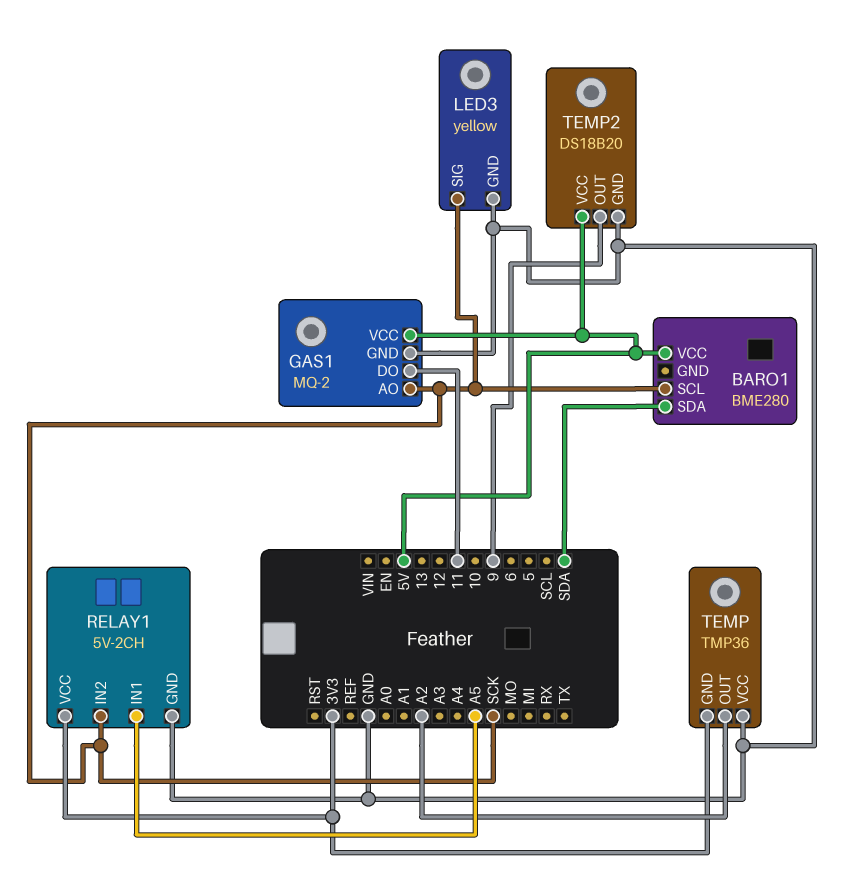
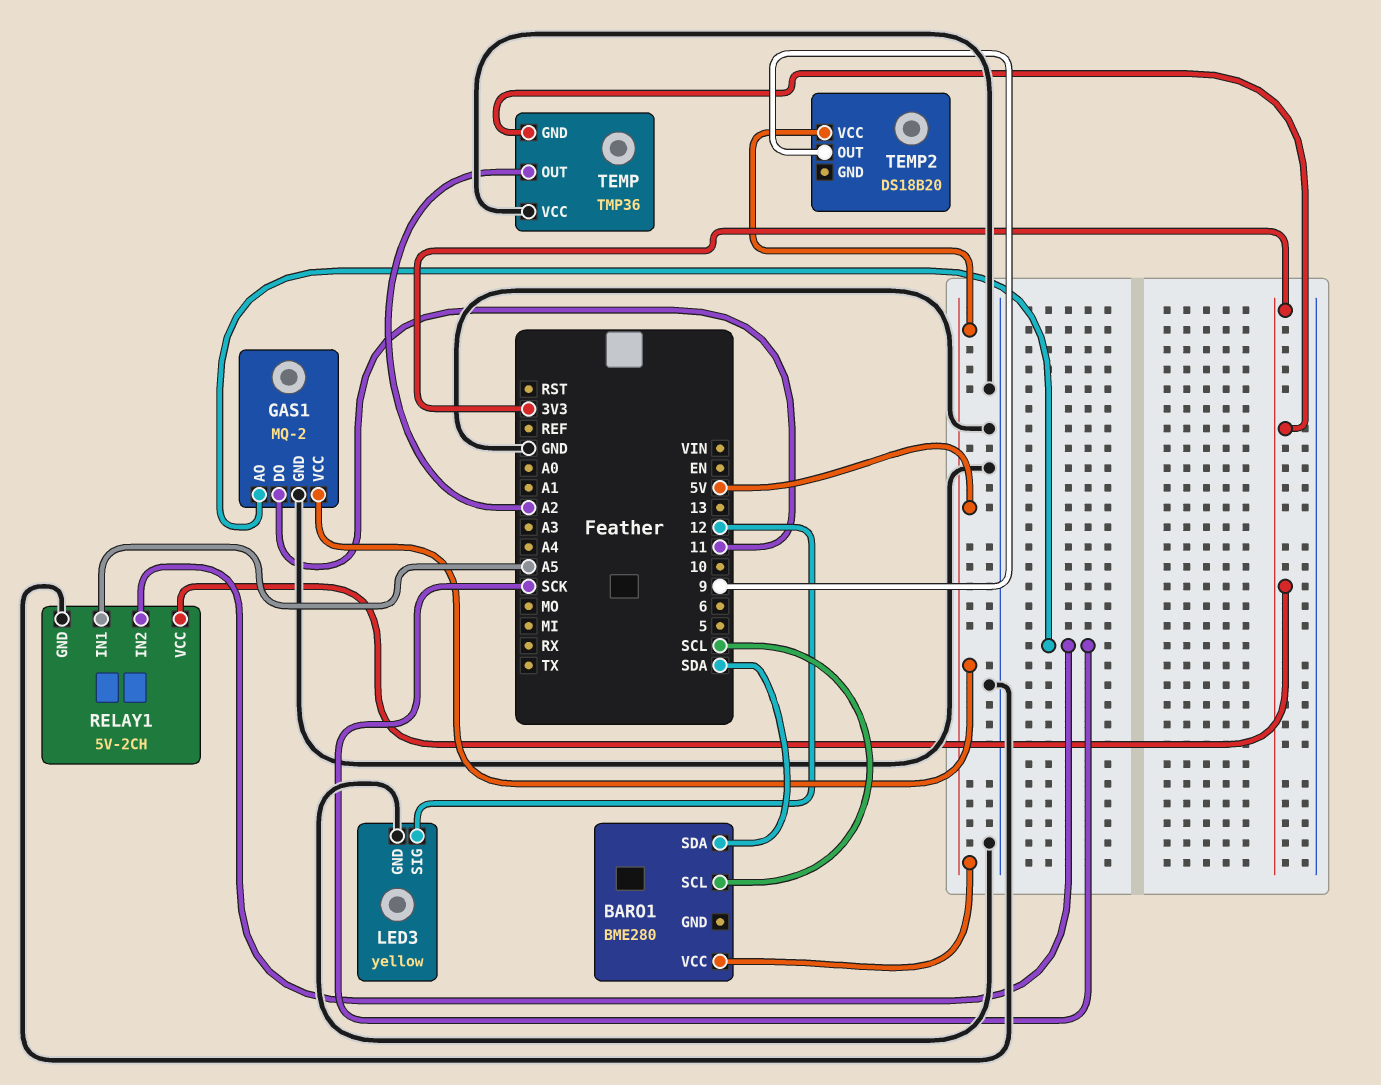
BARO1 pin SCL: SCK -> SCL
LED3 pin SIG: SCK -> 12
TEMP2 pin GND: GND -> none

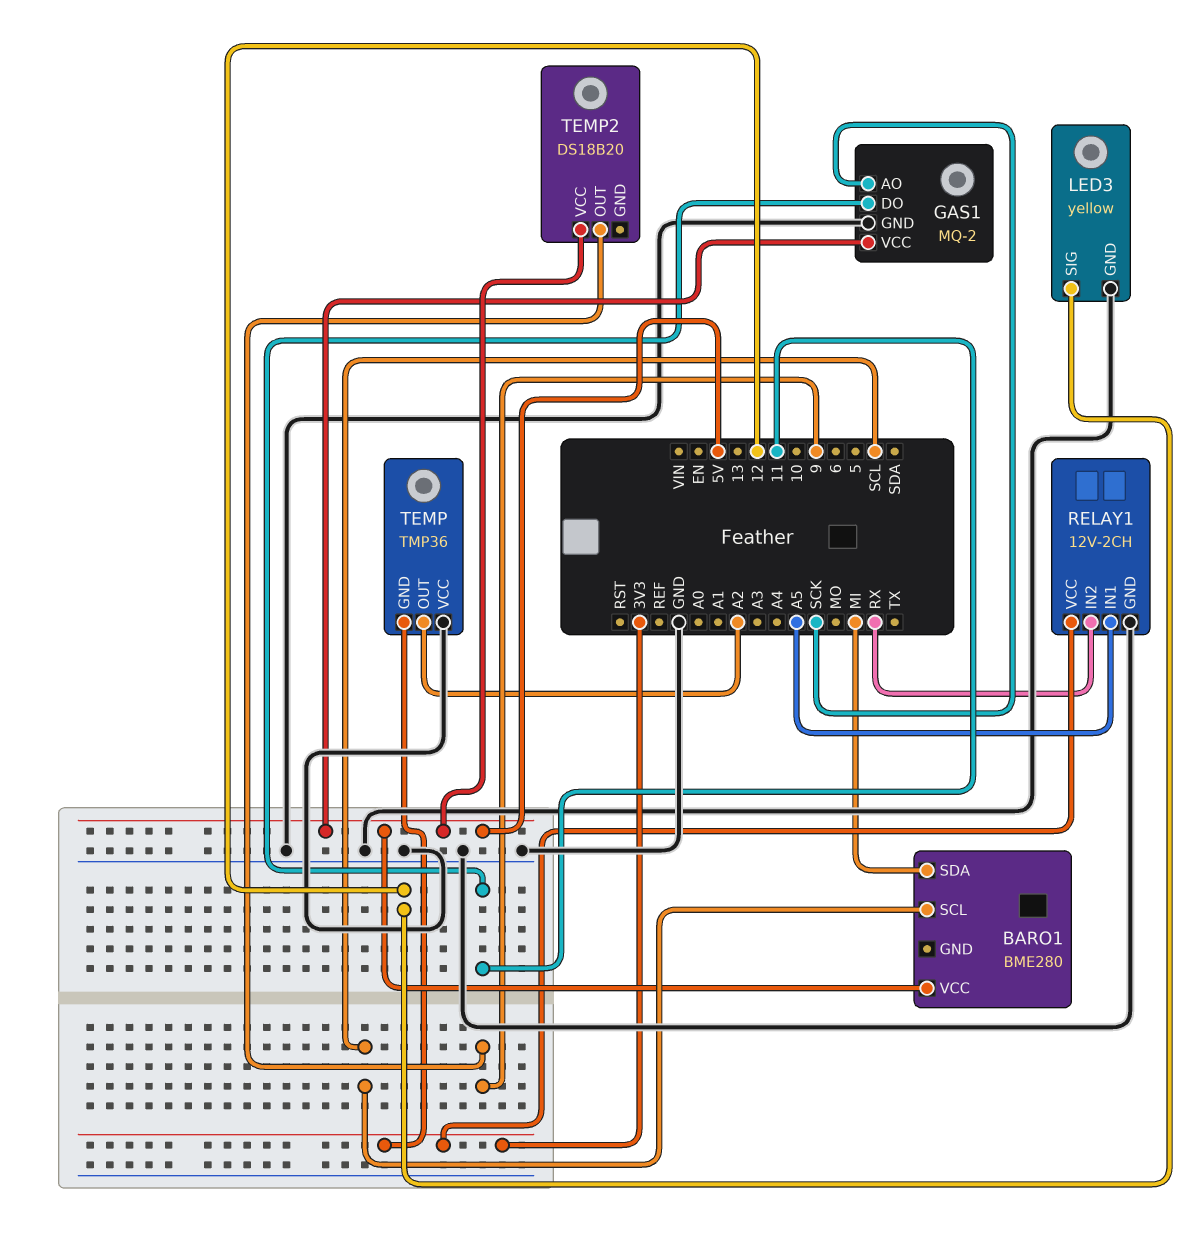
BARO1 pin SDA: SDA -> MI
RELAY1: 5V-2CH -> 12V-2CH
RELAY1 pin IN2: SCK -> RX

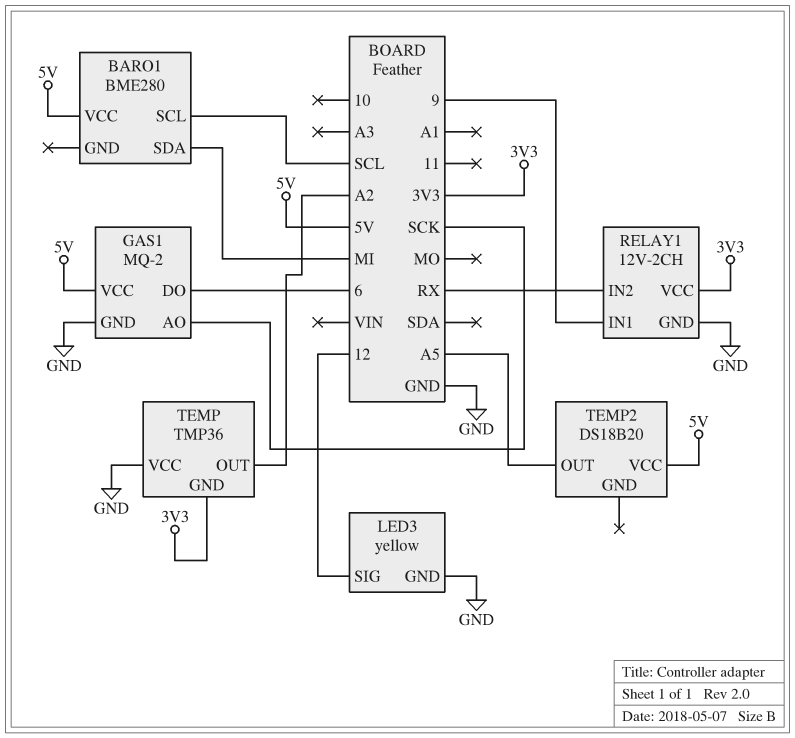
GAS1 pin DO: 11 -> 6
RELAY1 pin IN1: A5 -> 9
TEMP2 pin OUT: 9 -> A5

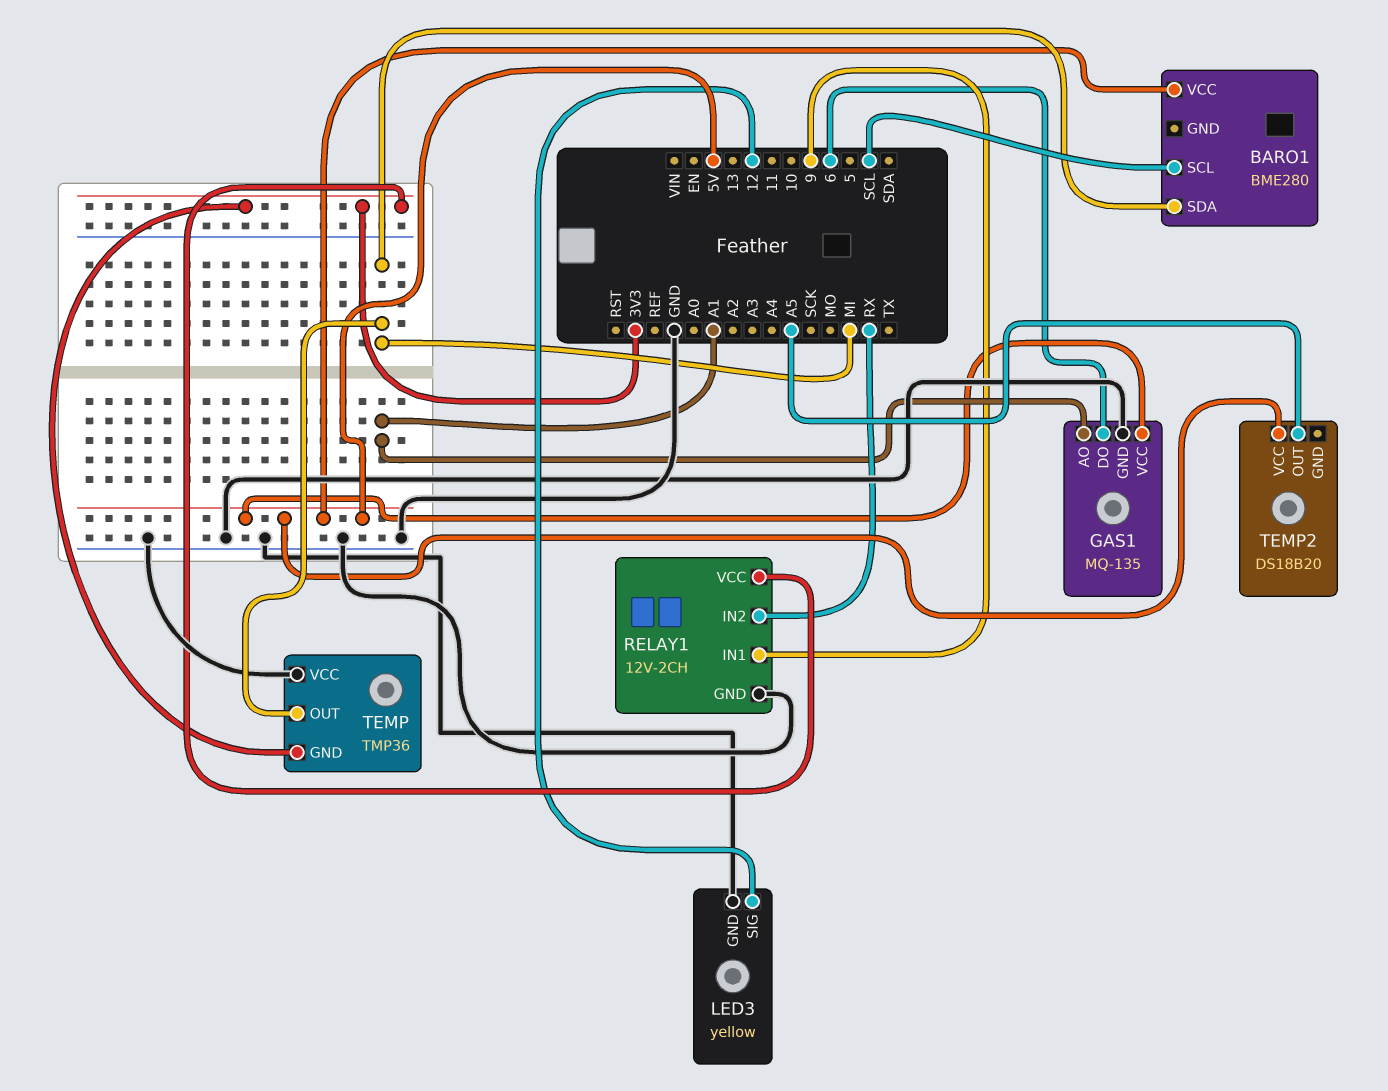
GAS1: MQ-2 -> MQ-135
GAS1 pin AO: SCK -> A1
TEMP pin OUT: A2 -> MI

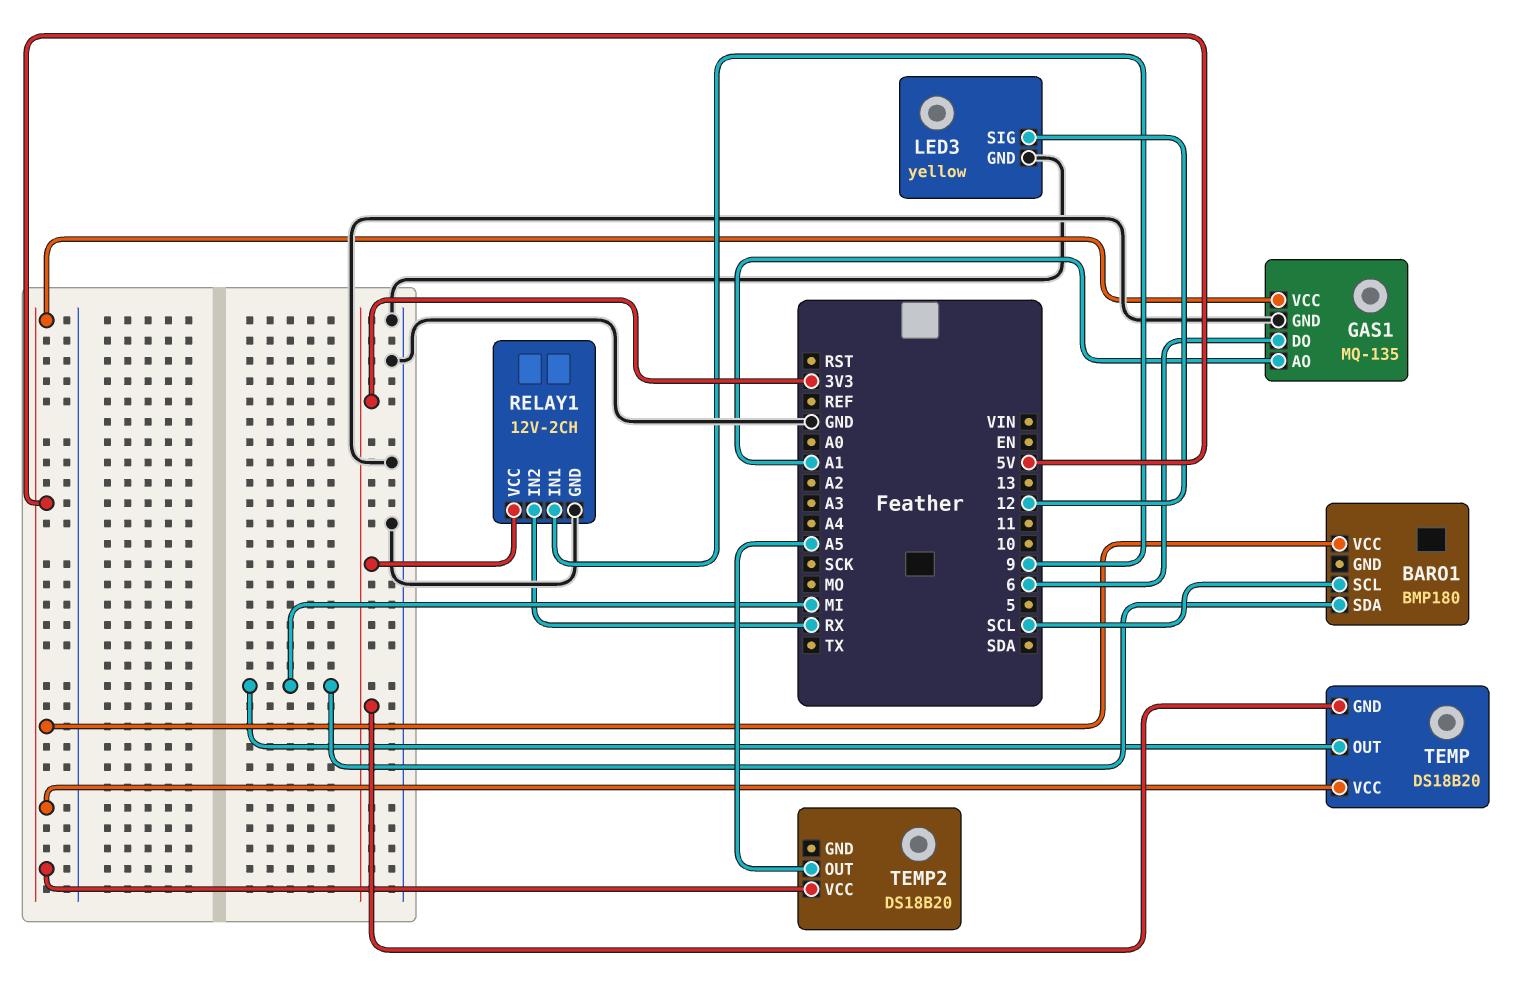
BARO1: BME280 -> BMP180
TEMP: TMP36 -> DS18B20
TEMP pin VCC: GND -> 5V

